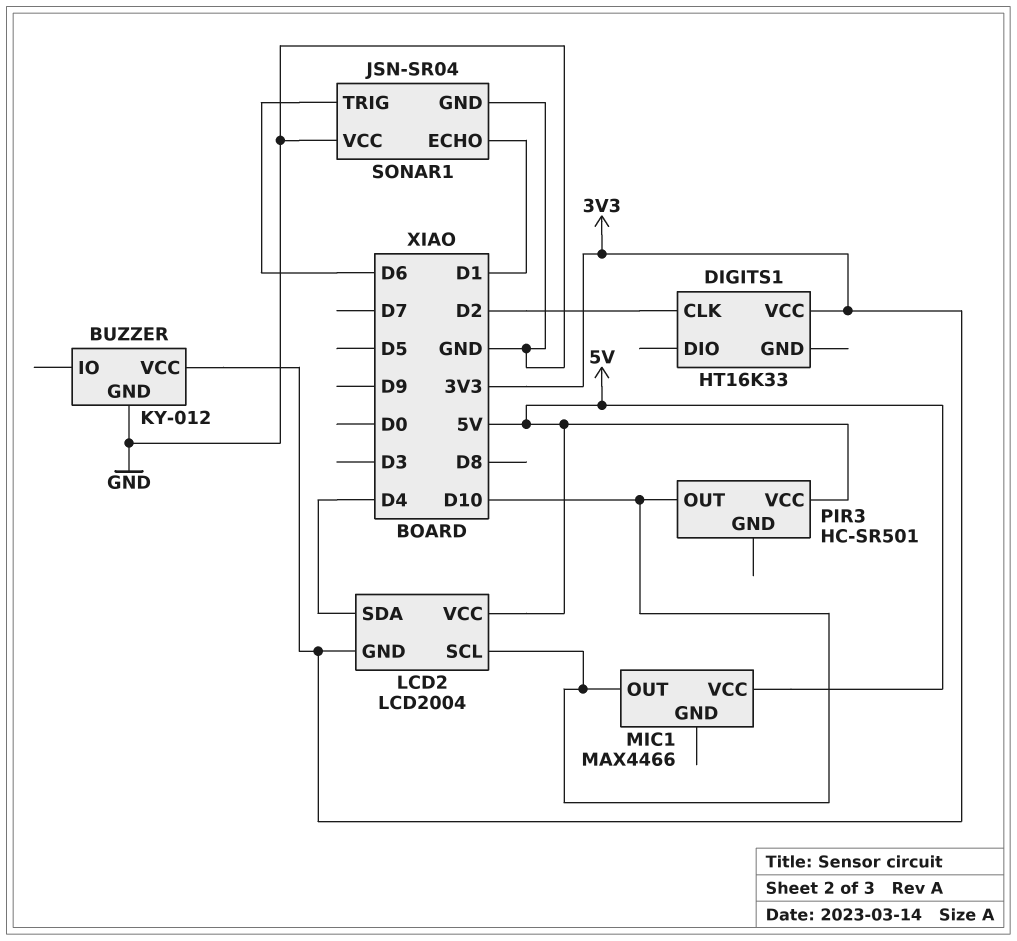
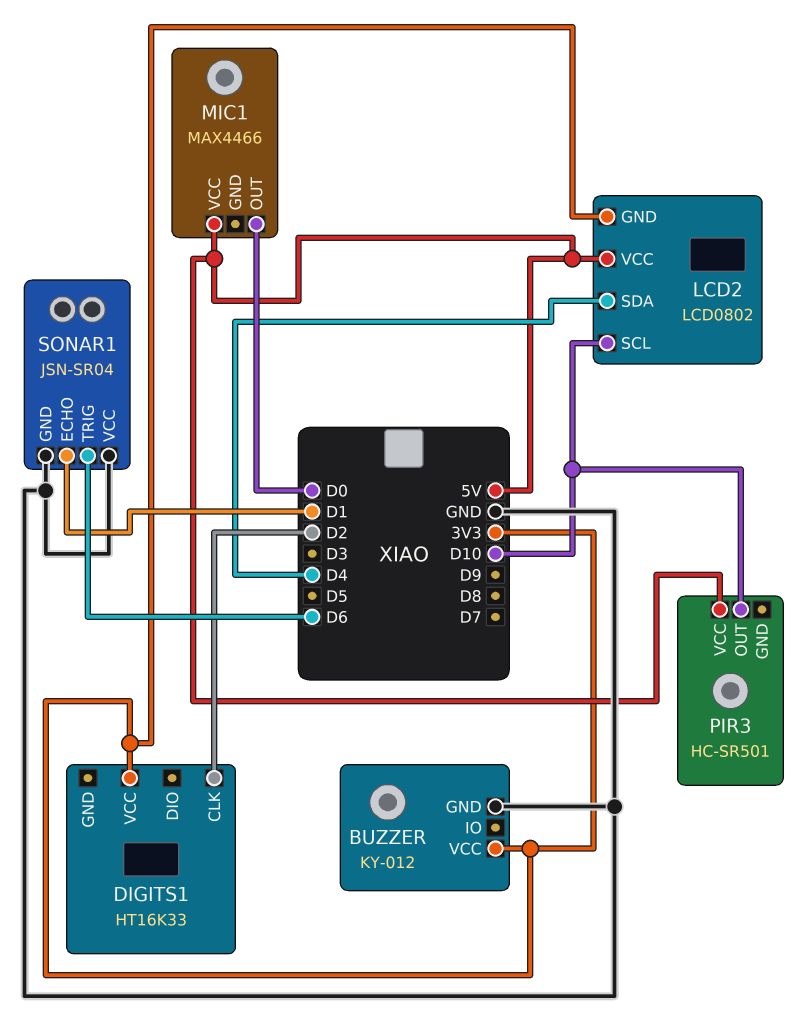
LCD2: LCD2004 -> LCD0802
MIC1 pin OUT: D10 -> D0

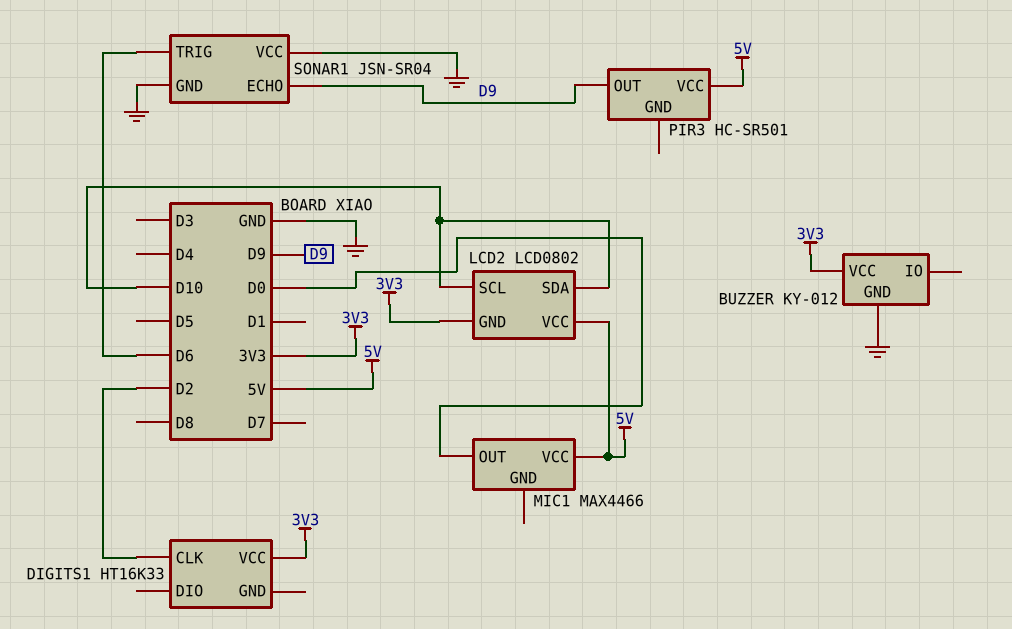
LCD2 pin SDA: D4 -> D10
PIR3 pin OUT: D10 -> D9
SONAR1 pin ECHO: D1 -> D9

